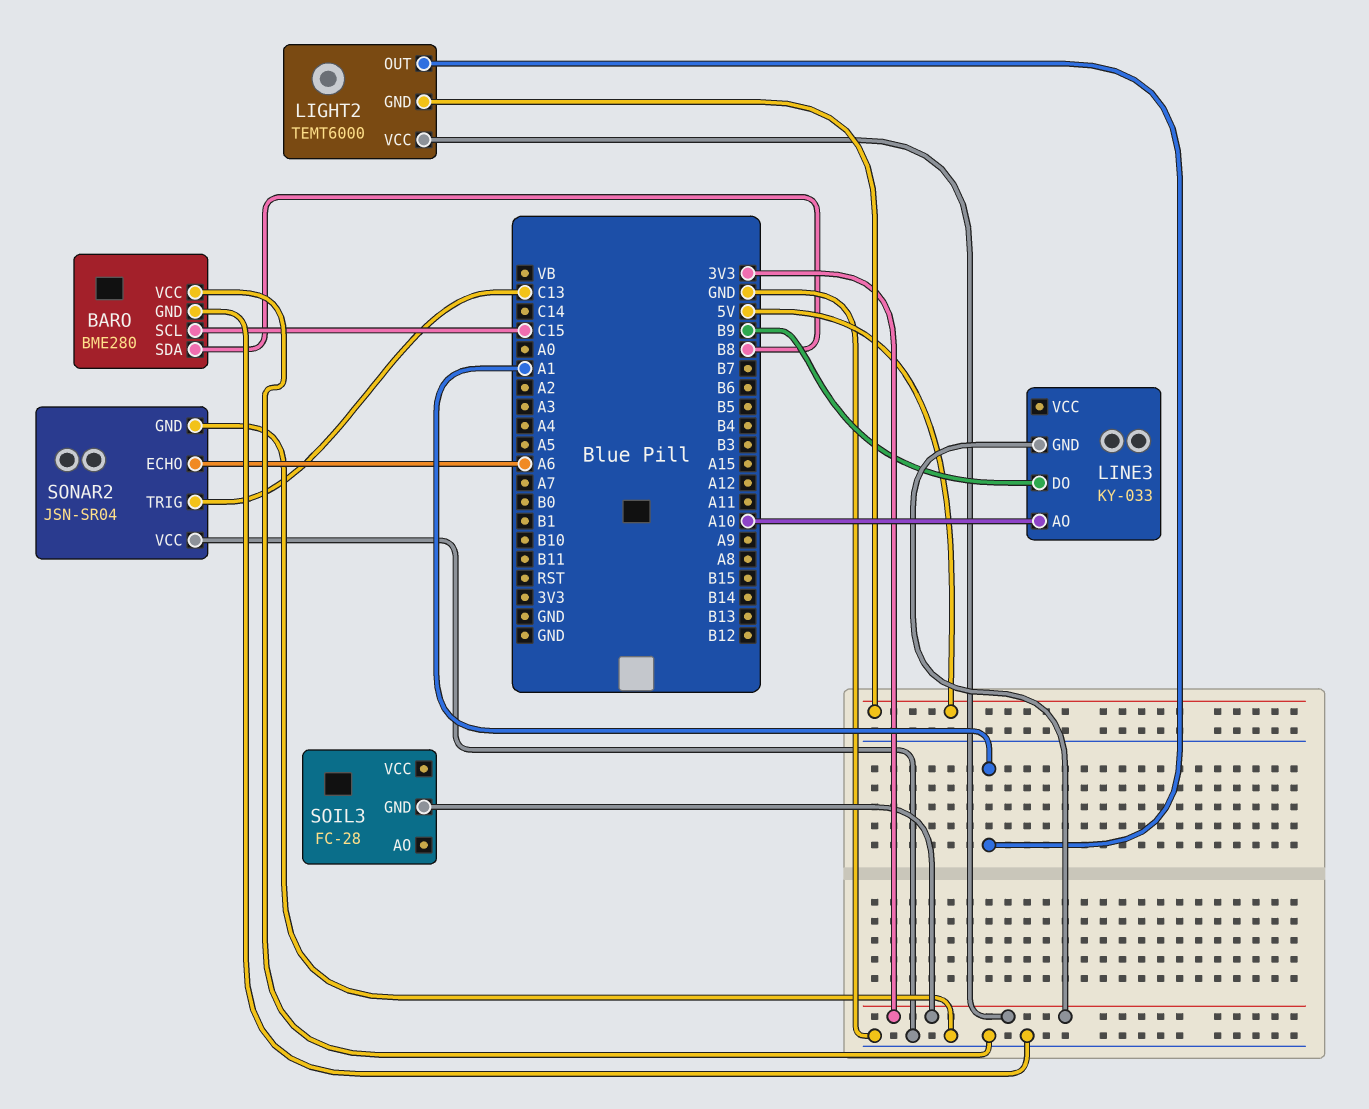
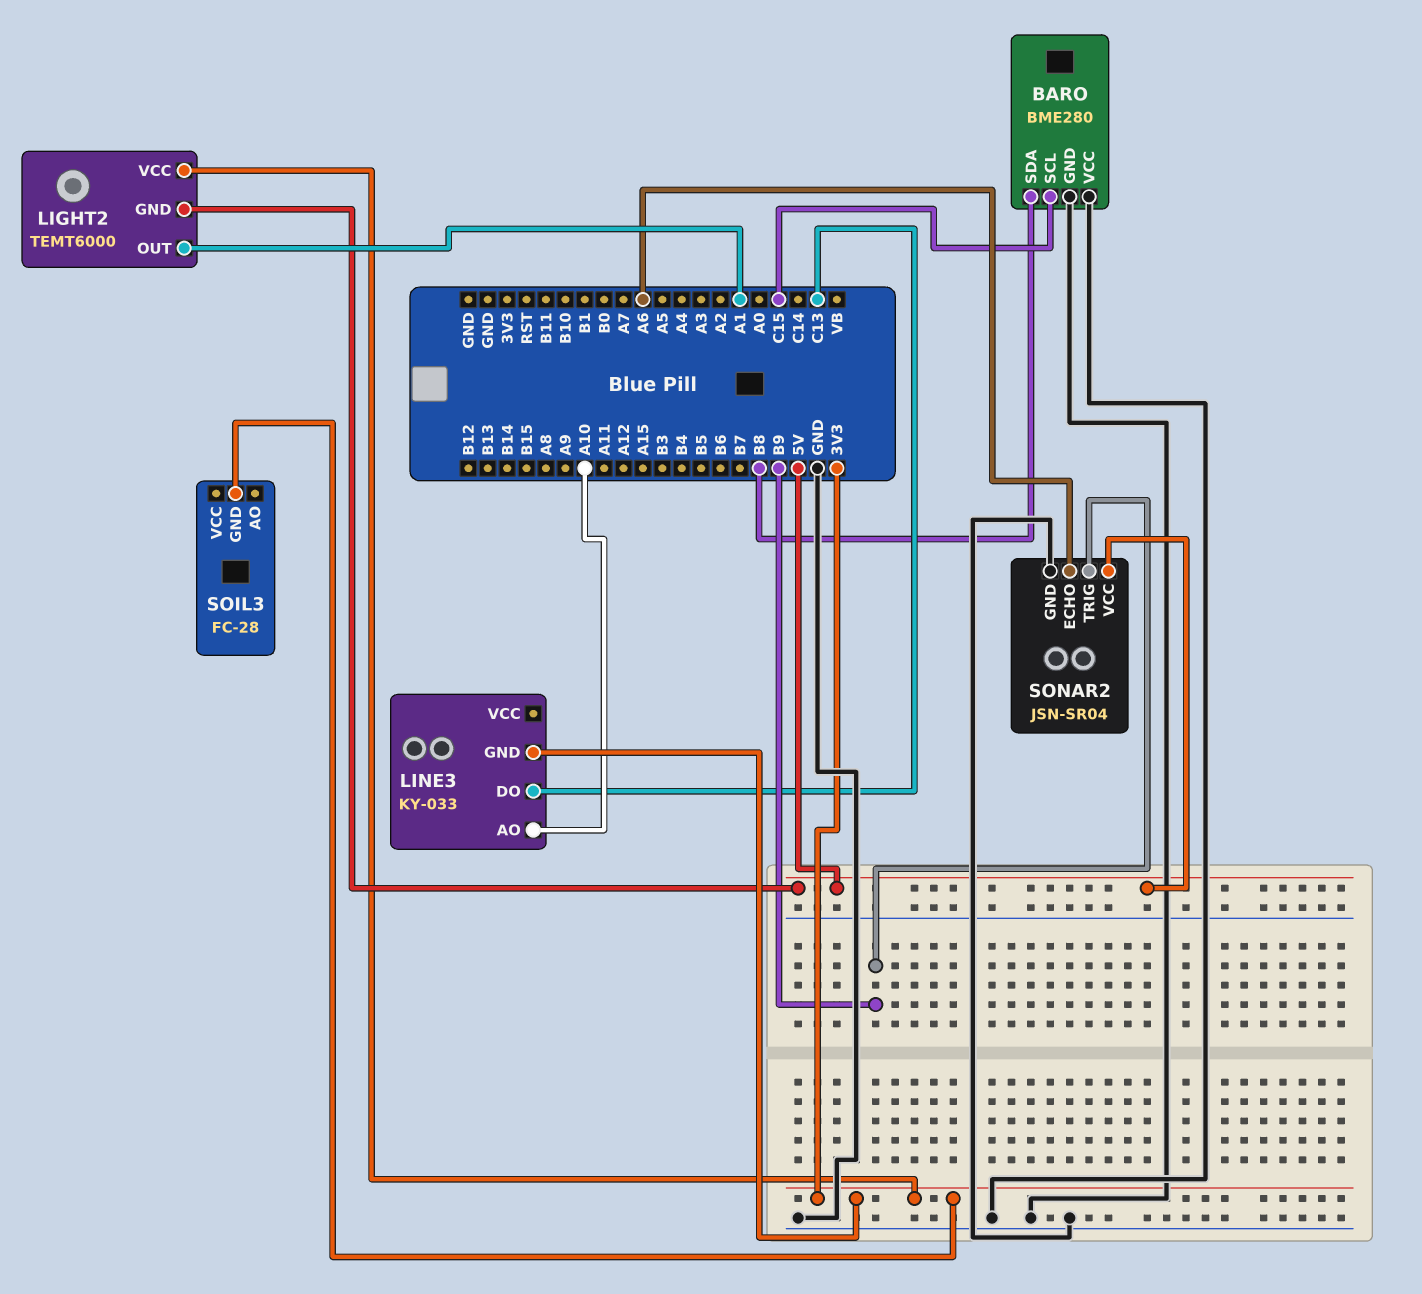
LINE3 pin DO: B9 -> C13
SONAR2 pin TRIG: C13 -> B9
SONAR2 pin VCC: GND -> 5V

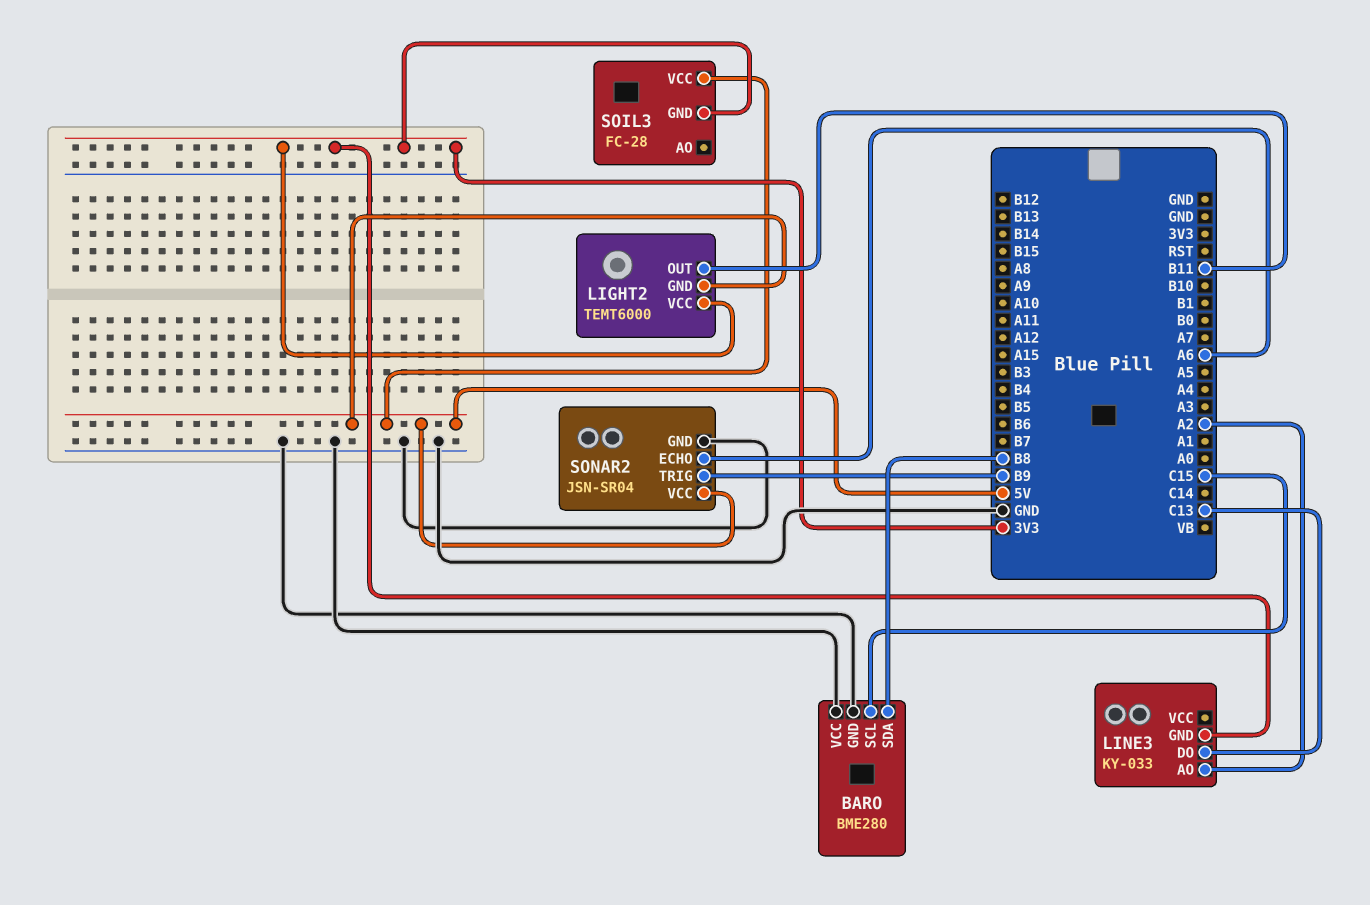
LIGHT2 pin OUT: A1 -> B11
LINE3 pin AO: A10 -> A2
SOIL3 pin VCC: none -> 5V

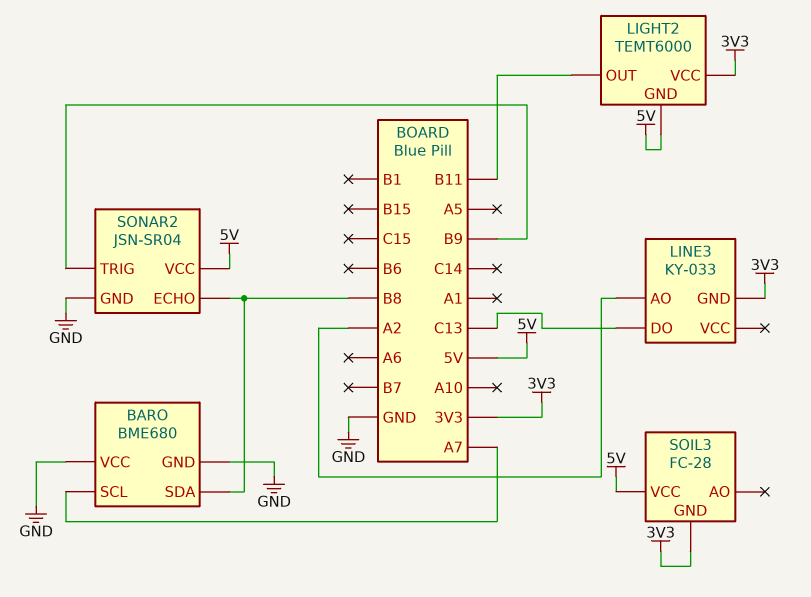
BARO: BME280 -> BME680
BARO pin SCL: C15 -> A7
SONAR2 pin ECHO: A6 -> B8

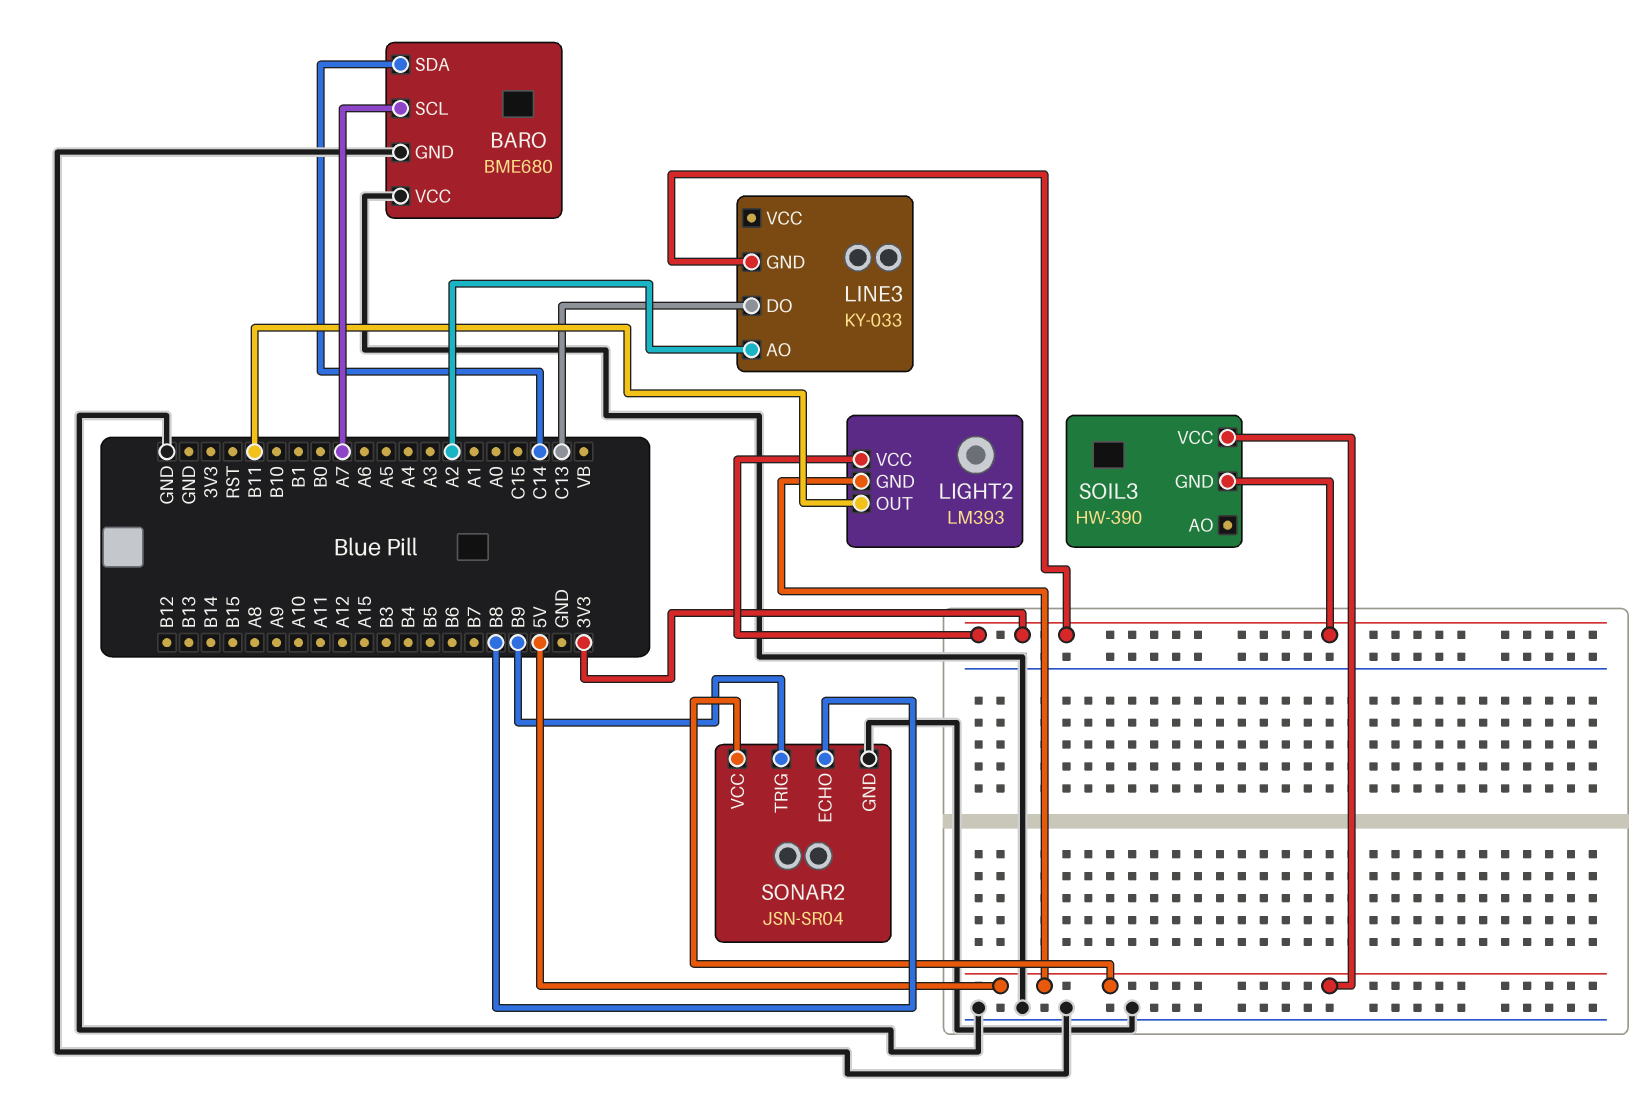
BARO pin SDA: B8 -> C14
LIGHT2: TEMT6000 -> LM393
SOIL3: FC-28 -> HW-390

